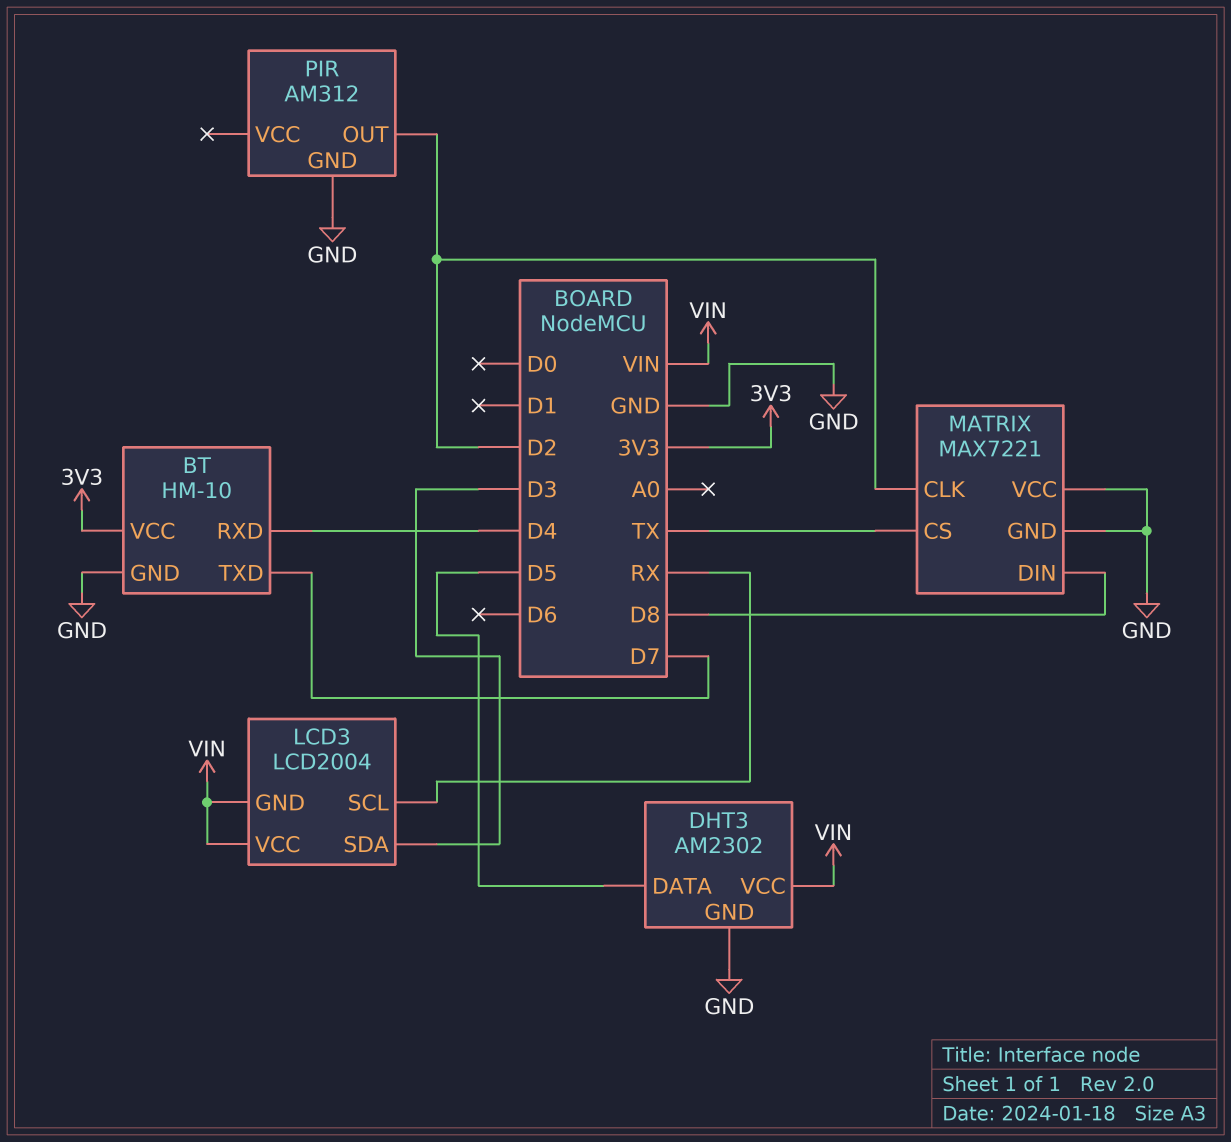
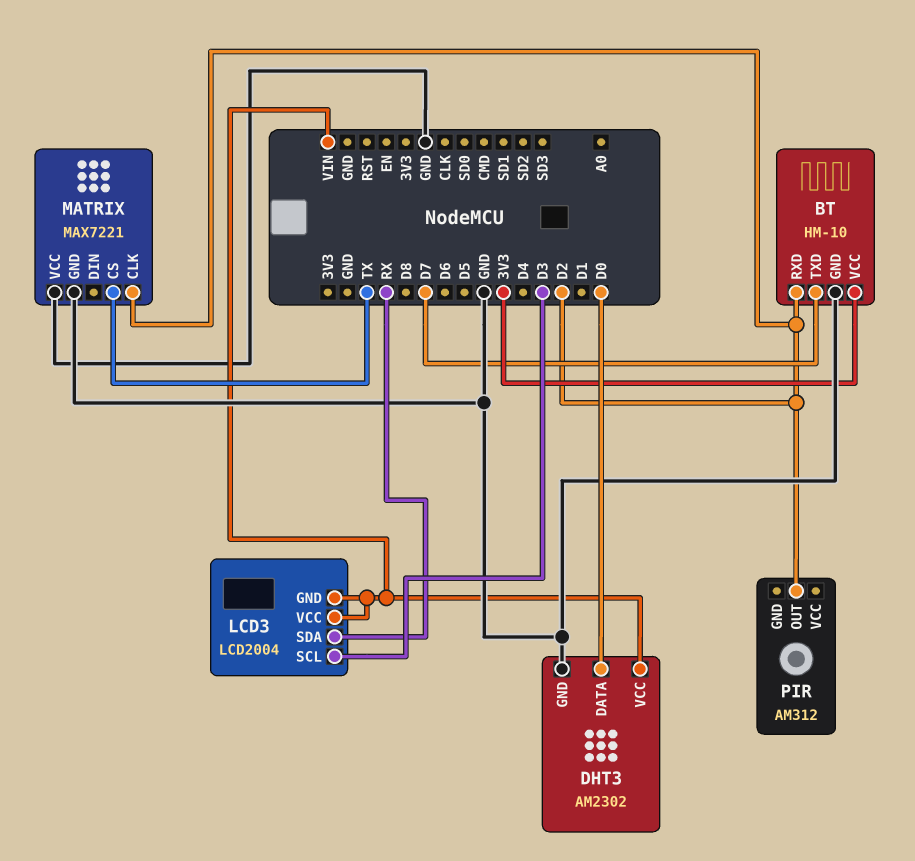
BT pin RXD: D4 -> D2
DHT3 pin DATA: D5 -> D0
LCD3 pin SCL: RX -> D3
LCD3 pin SDA: D3 -> RX
MATRIX pin DIN: D8 -> none
PIR pin GND: GND -> none

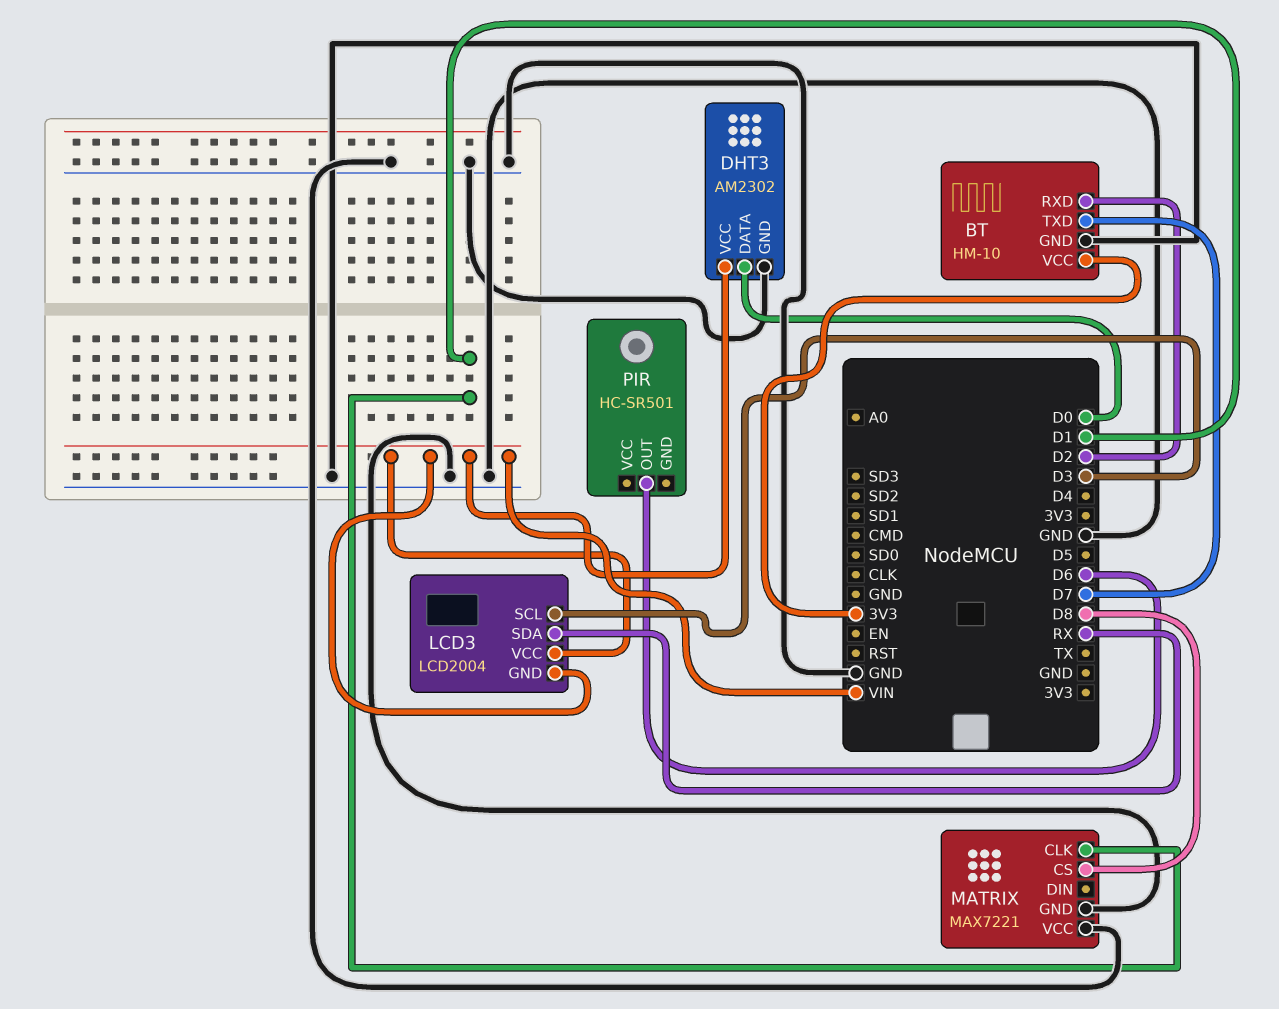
MATRIX pin CLK: D2 -> D1
MATRIX pin CS: TX -> D8
PIR: AM312 -> HC-SR501
PIR pin OUT: D2 -> D6

